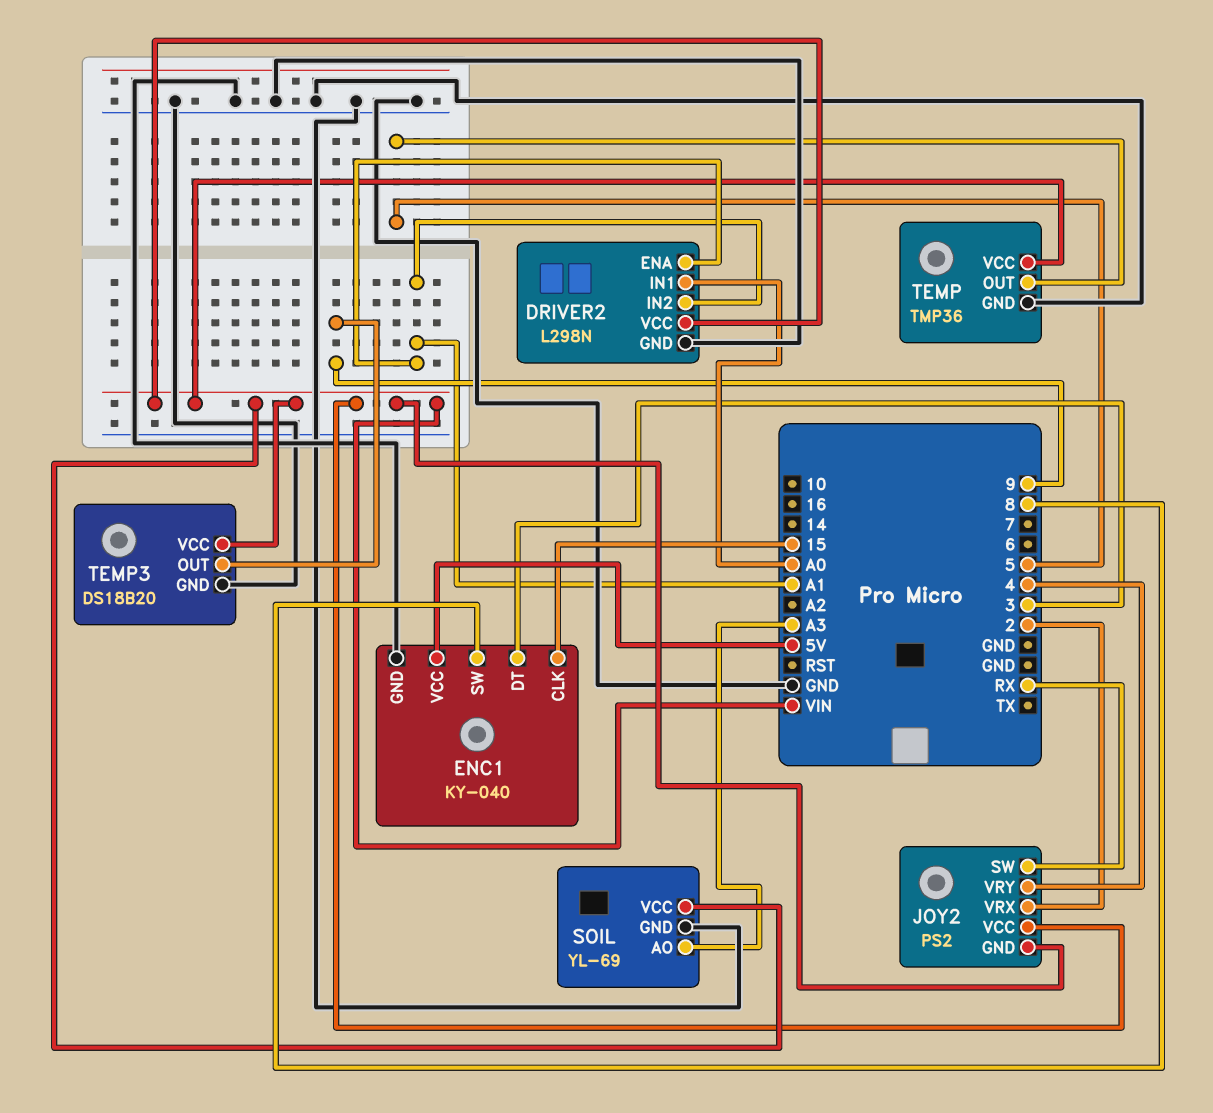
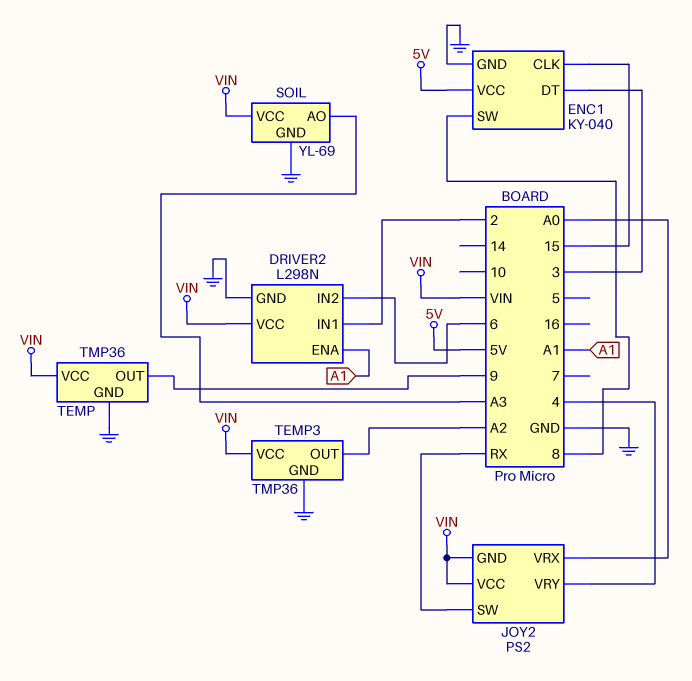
DRIVER2 pin IN1: A0 -> 2
DRIVER2 pin IN2: A1 -> 6
JOY2 pin VRX: 2 -> A0
TEMP pin OUT: 5 -> 9
TEMP3: DS18B20 -> TMP36
TEMP3 pin OUT: 9 -> A2

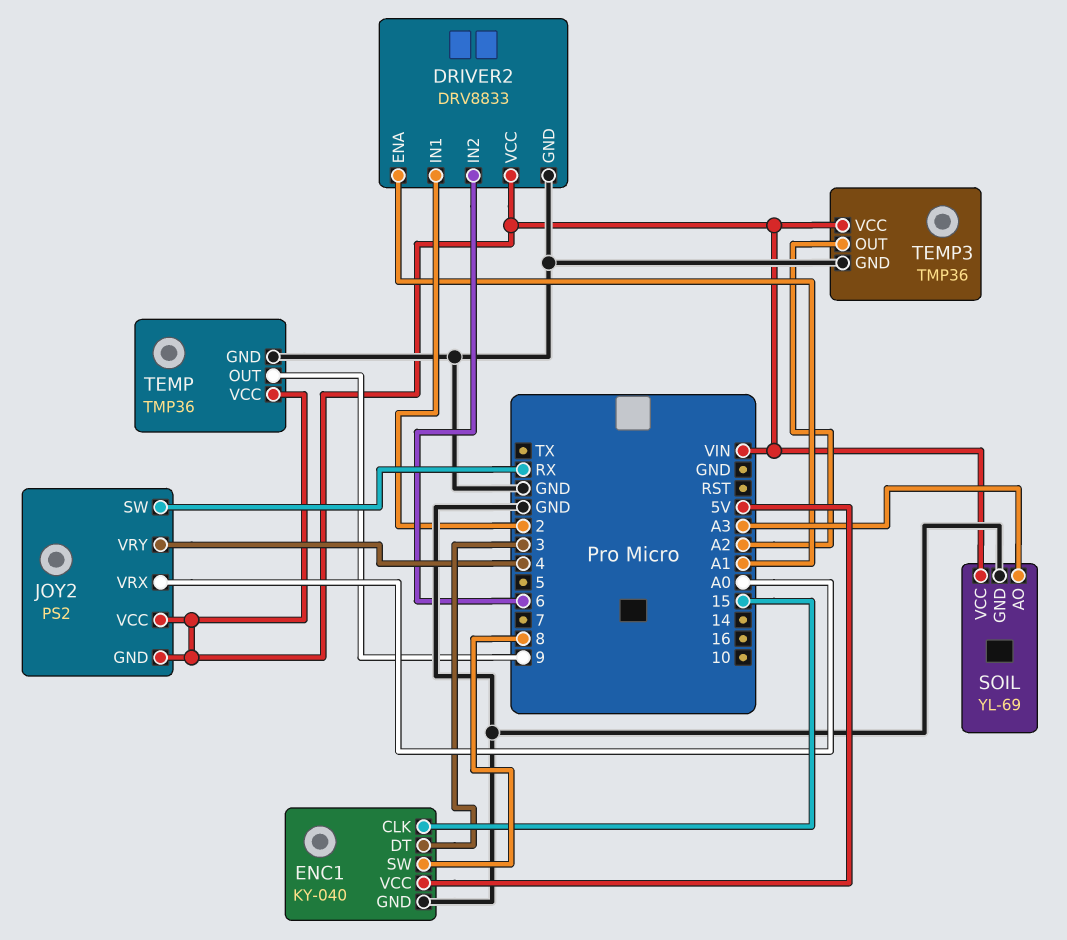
DRIVER2: L298N -> DRV8833

